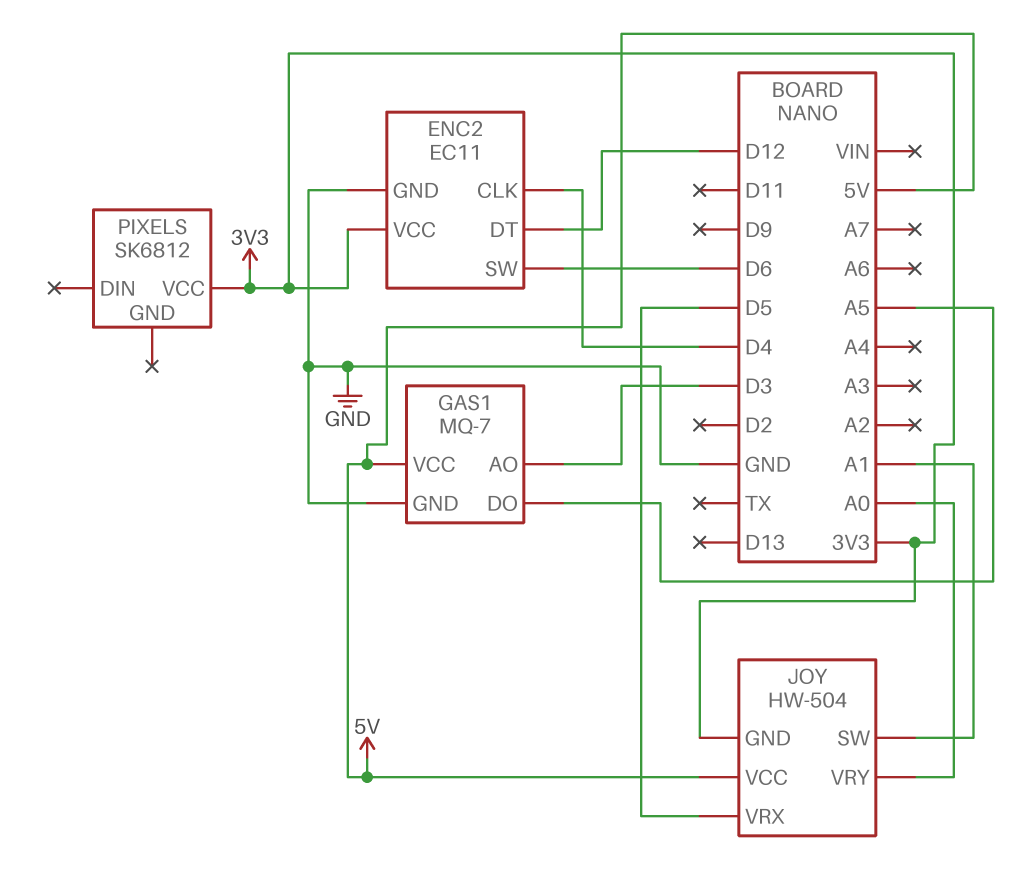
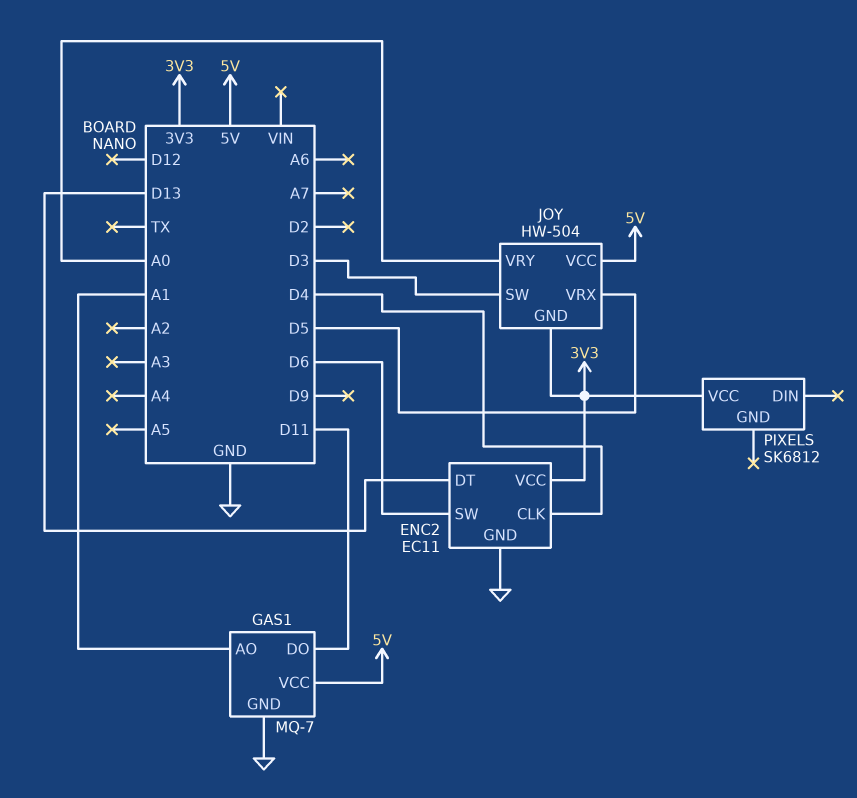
ENC2 pin DT: D12 -> D13
GAS1 pin AO: D3 -> A1
GAS1 pin DO: A5 -> D11
JOY pin SW: A1 -> D3

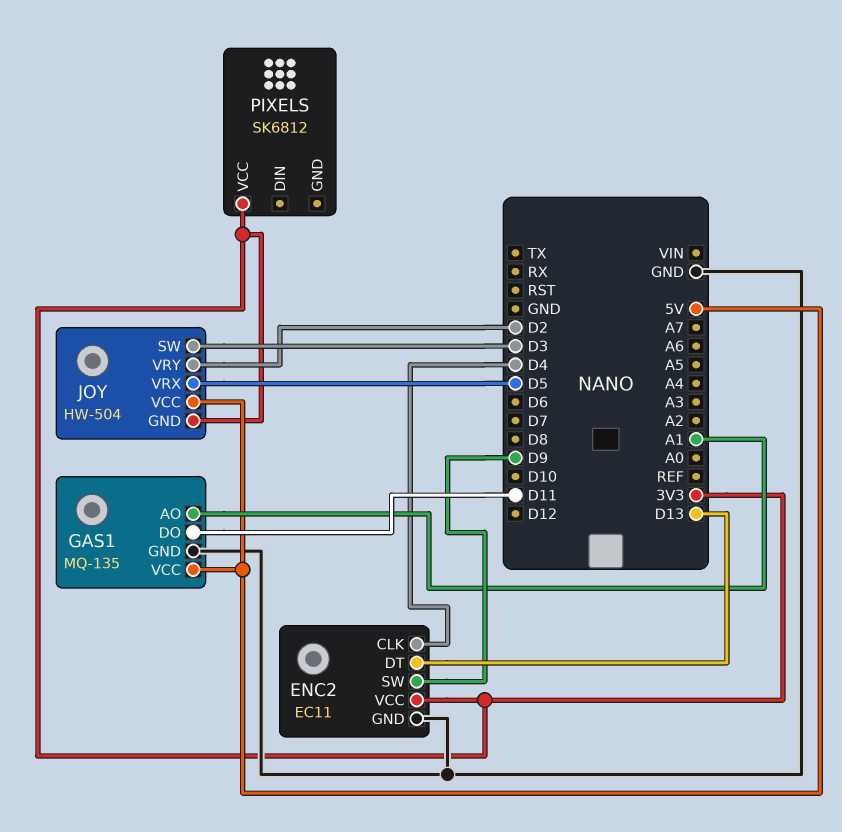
ENC2 pin SW: D6 -> D9
GAS1: MQ-7 -> MQ-135
JOY pin VRY: A0 -> D2

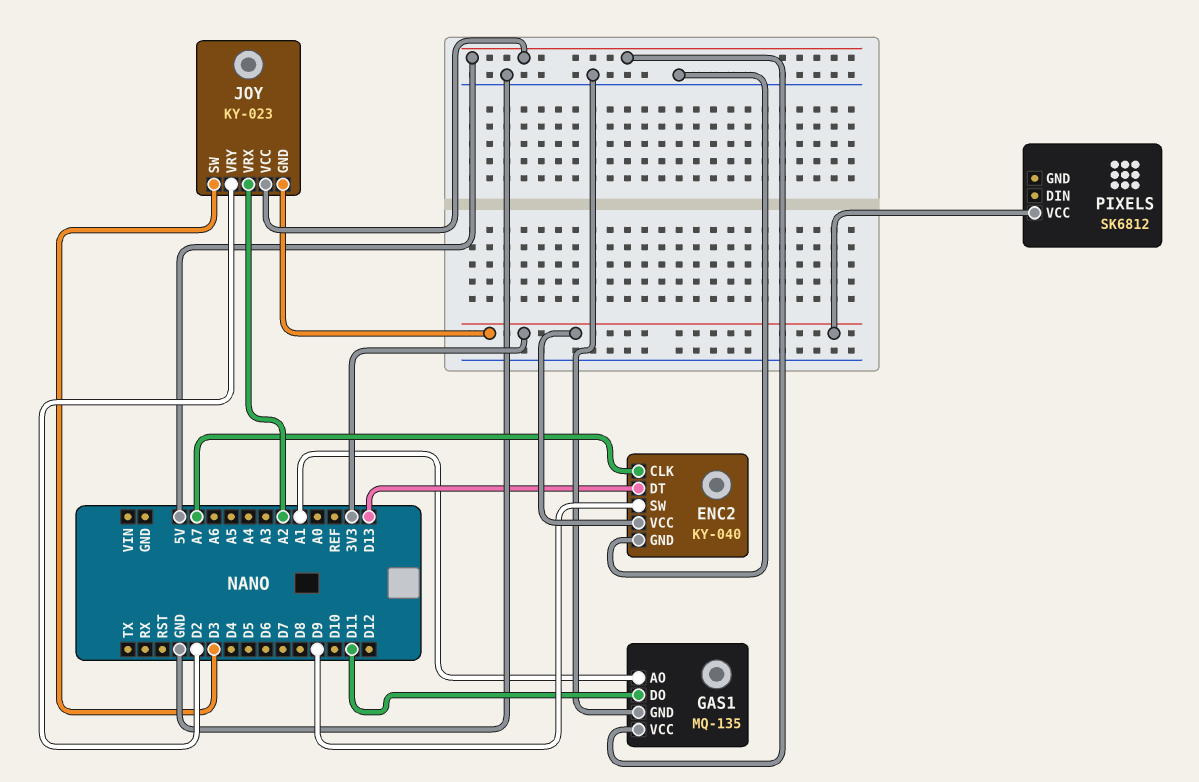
ENC2: EC11 -> KY-040
ENC2 pin CLK: D4 -> A7
JOY: HW-504 -> KY-023
JOY pin VRX: D5 -> A2

